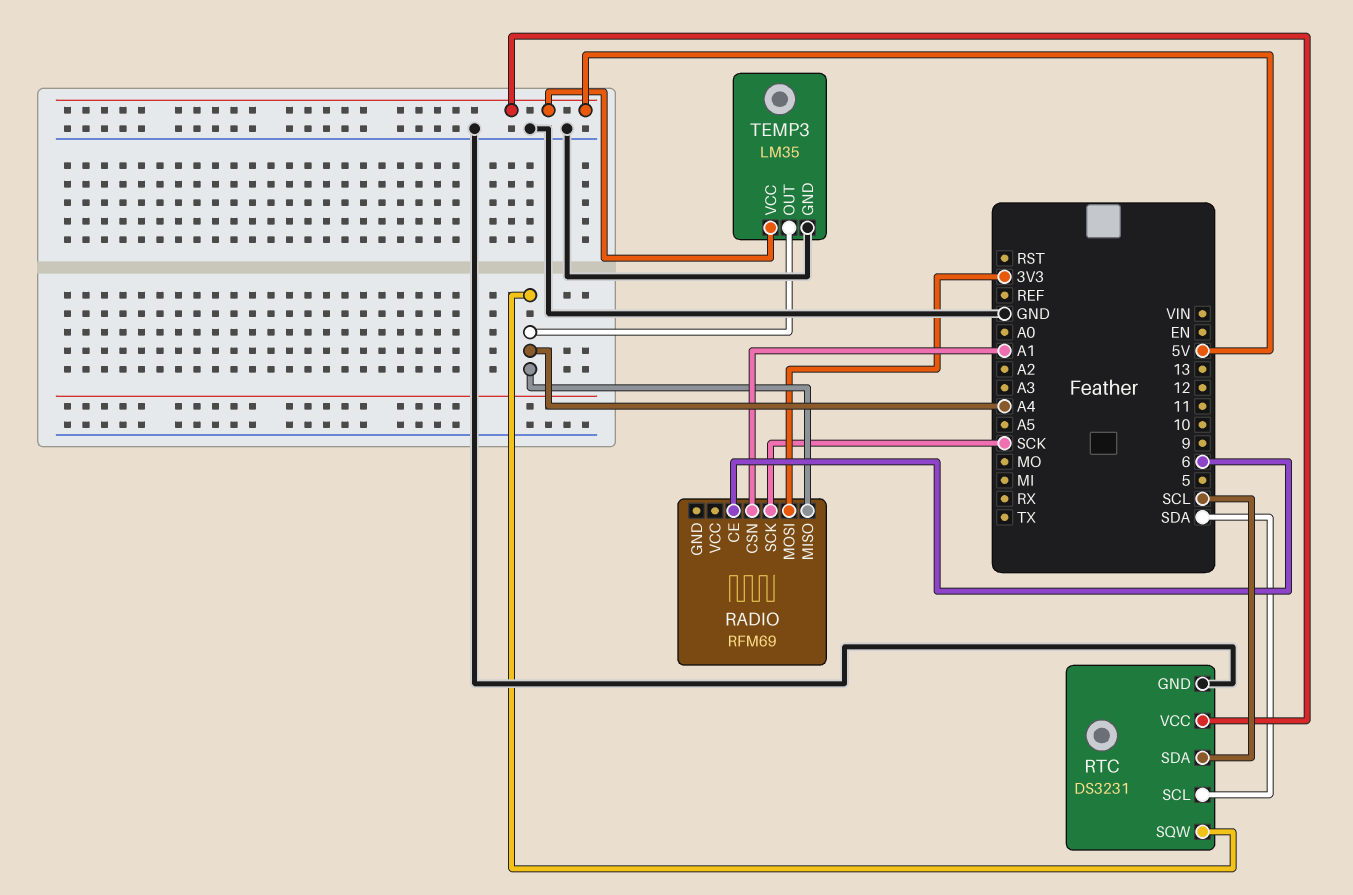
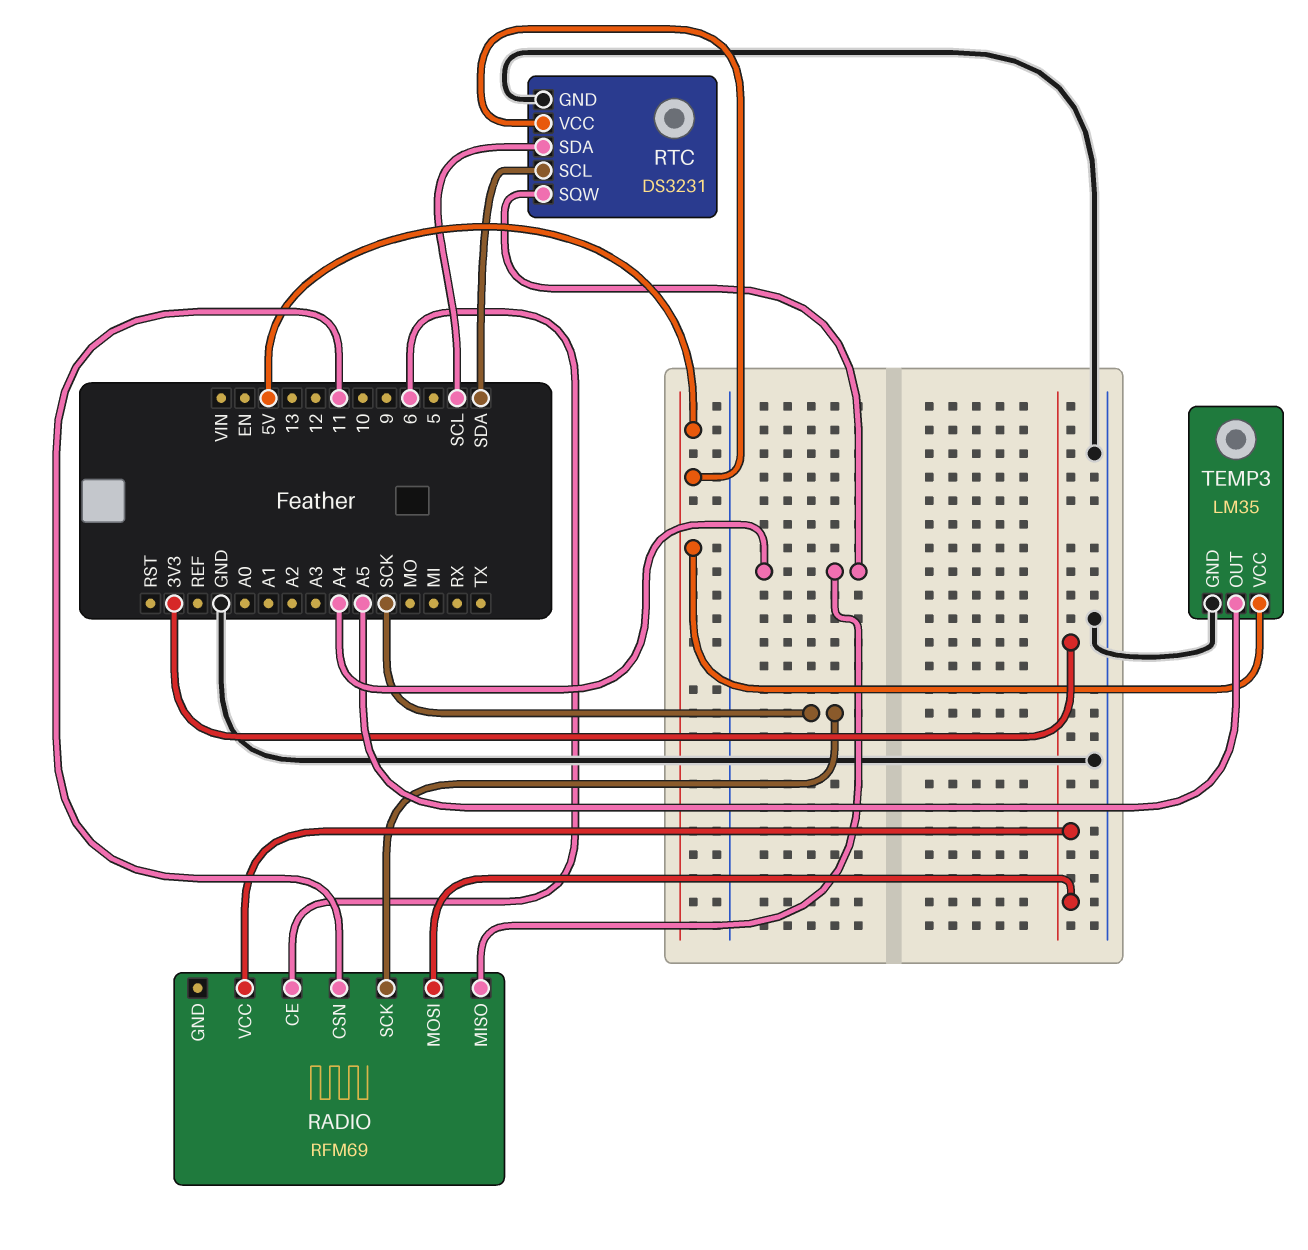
RADIO pin CSN: A1 -> 11
RADIO pin VCC: none -> 3V3
TEMP3 pin OUT: A4 -> A5

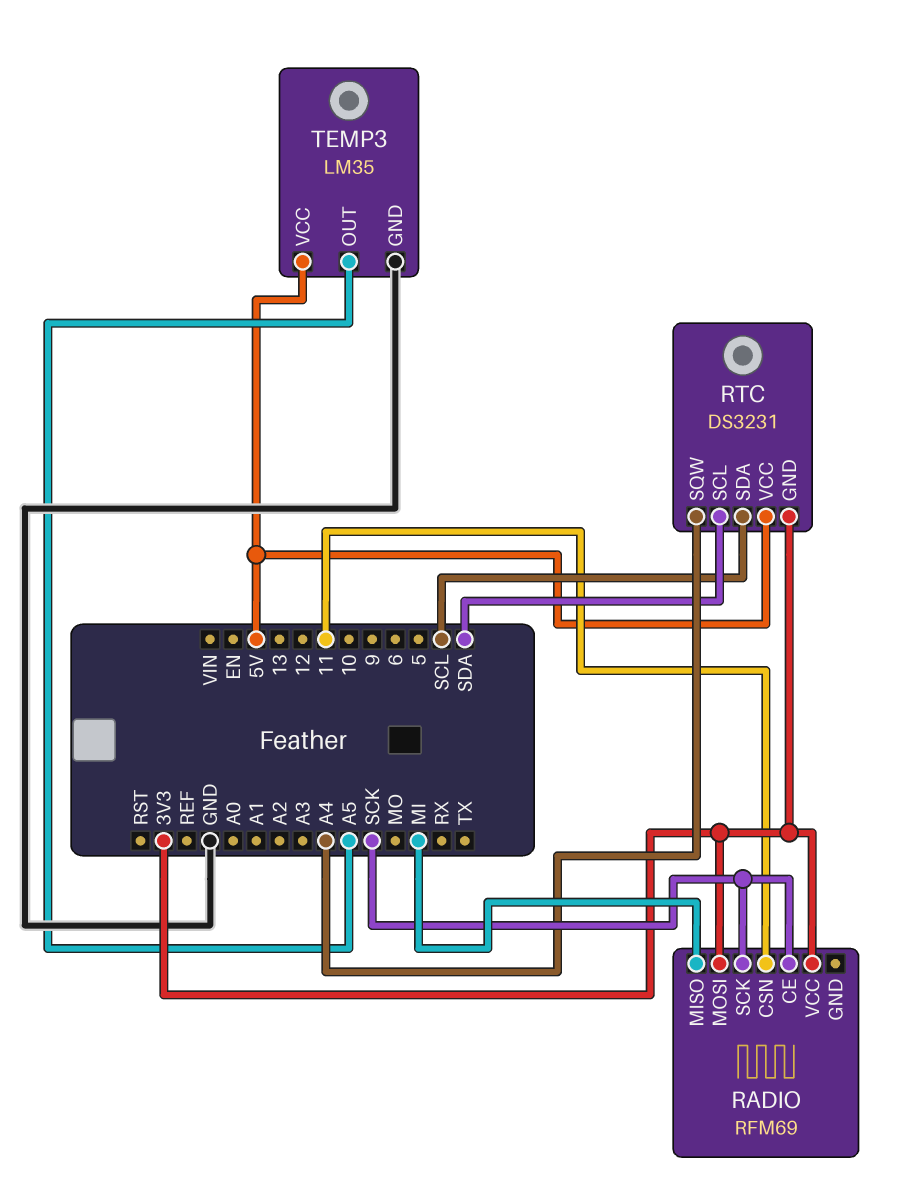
RADIO pin CE: 6 -> SCK
RADIO pin MISO: A4 -> MI
RTC pin GND: GND -> 3V3

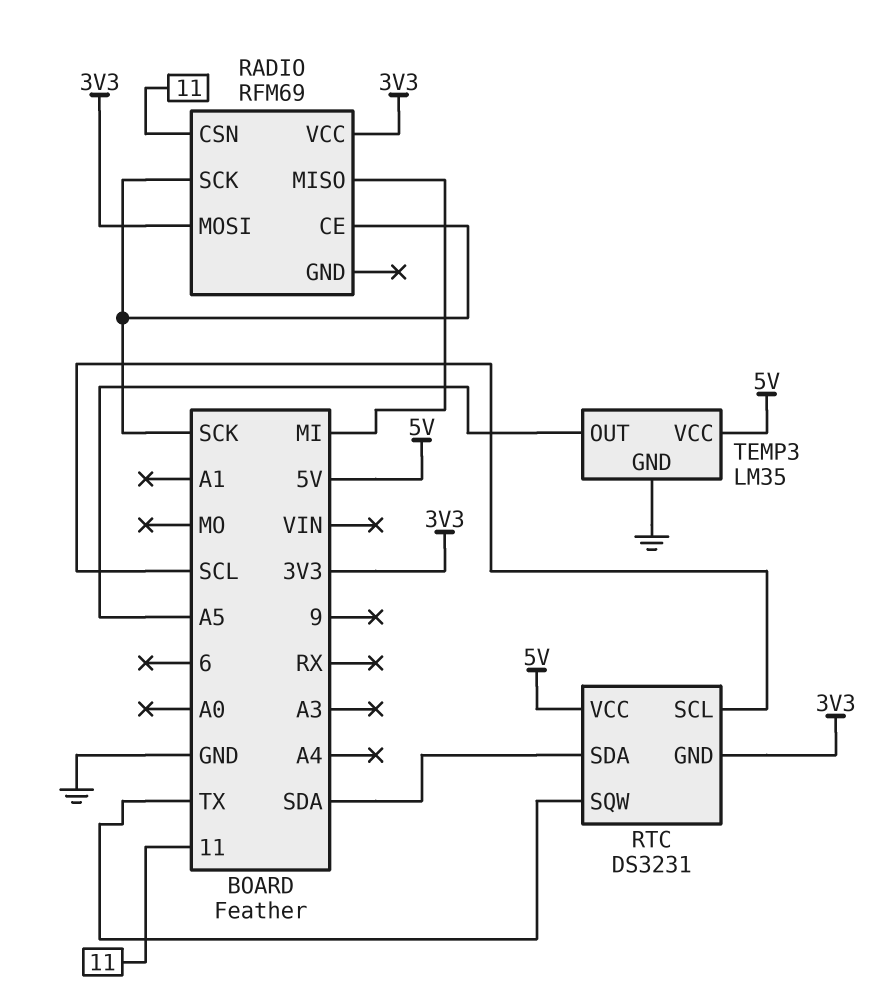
RTC pin SCL: SDA -> SCL
RTC pin SDA: SCL -> SDA
RTC pin SQW: A4 -> TX

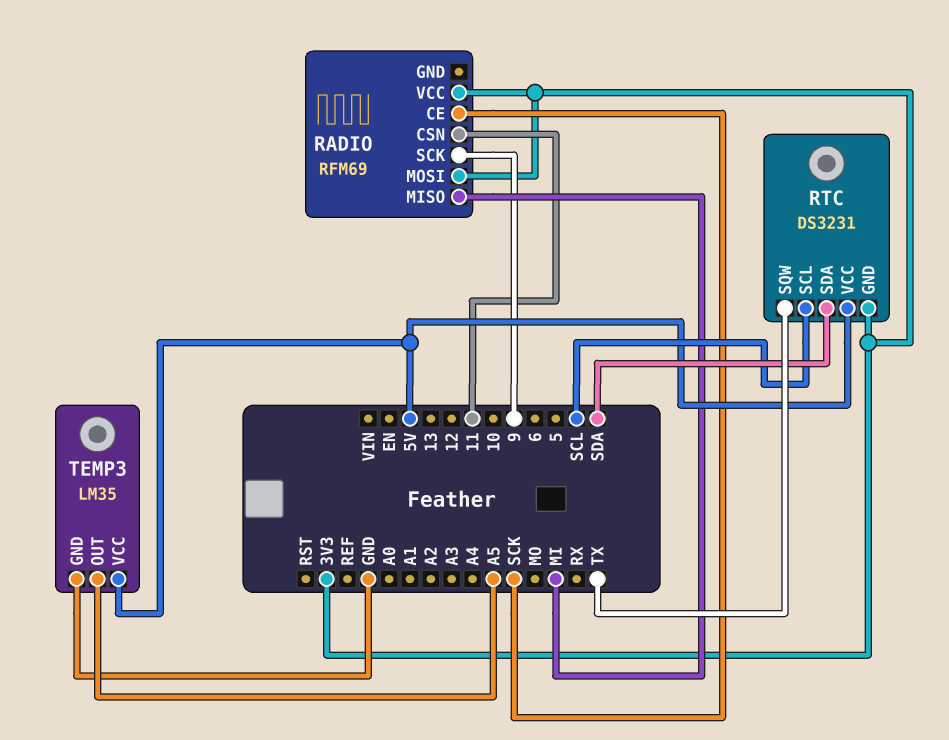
RADIO pin SCK: SCK -> 9

